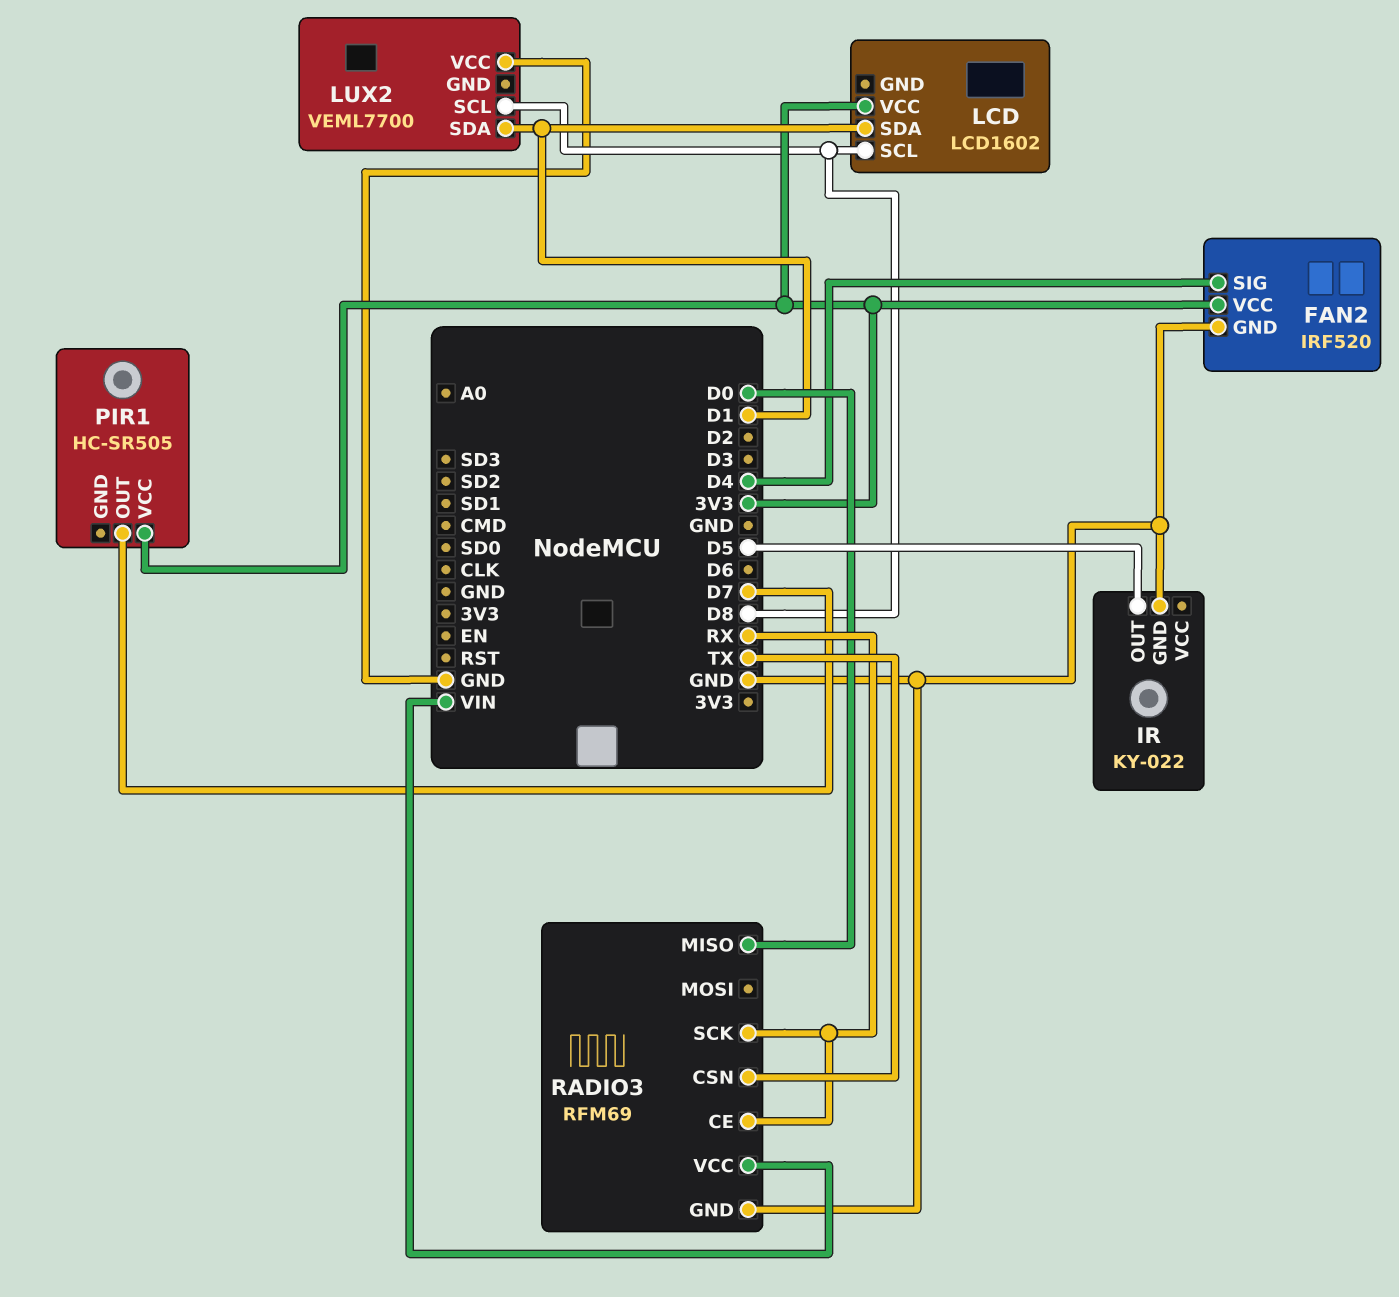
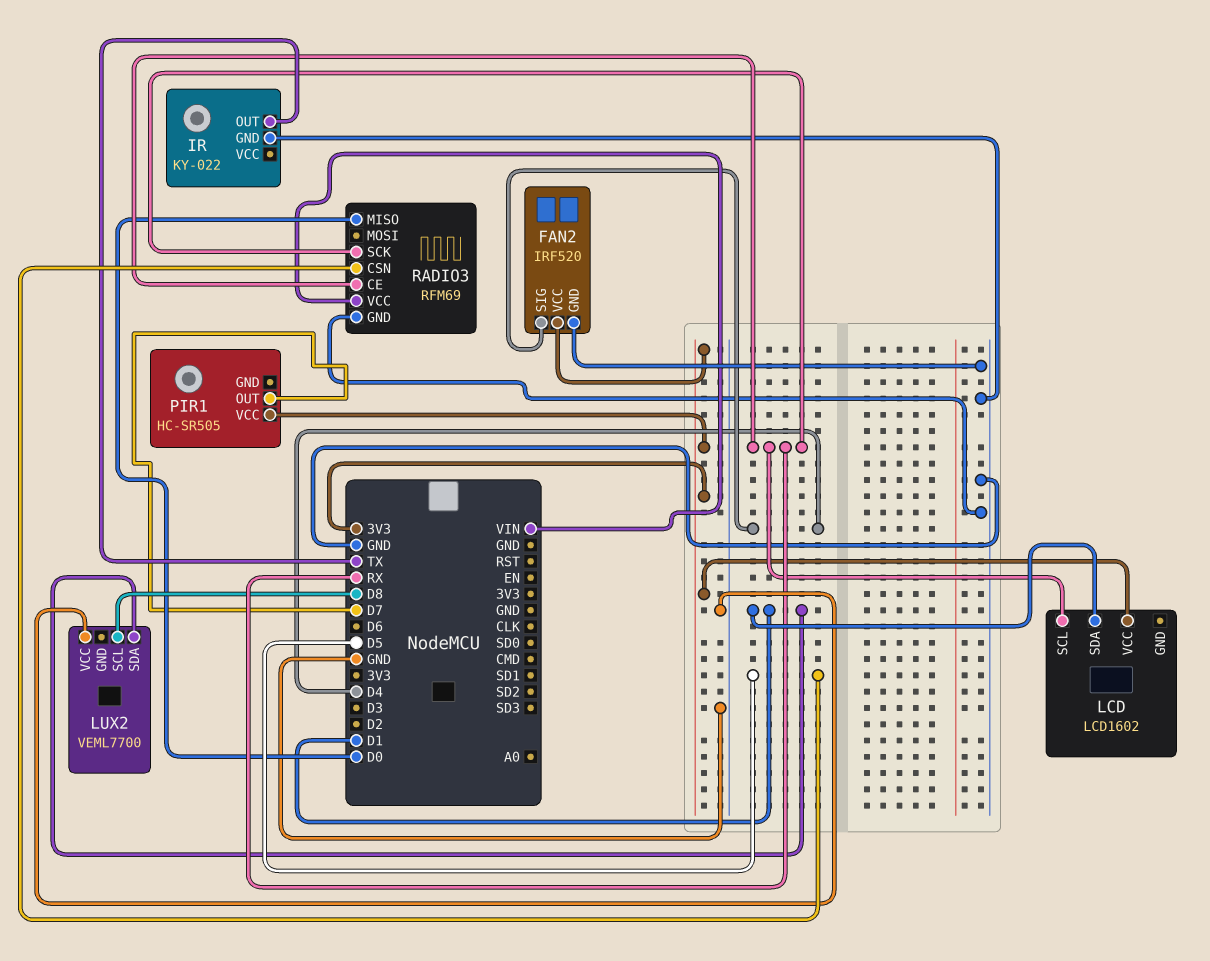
IR pin OUT: D5 -> TX
LCD pin SCL: D8 -> RX
RADIO3 pin CSN: TX -> D5

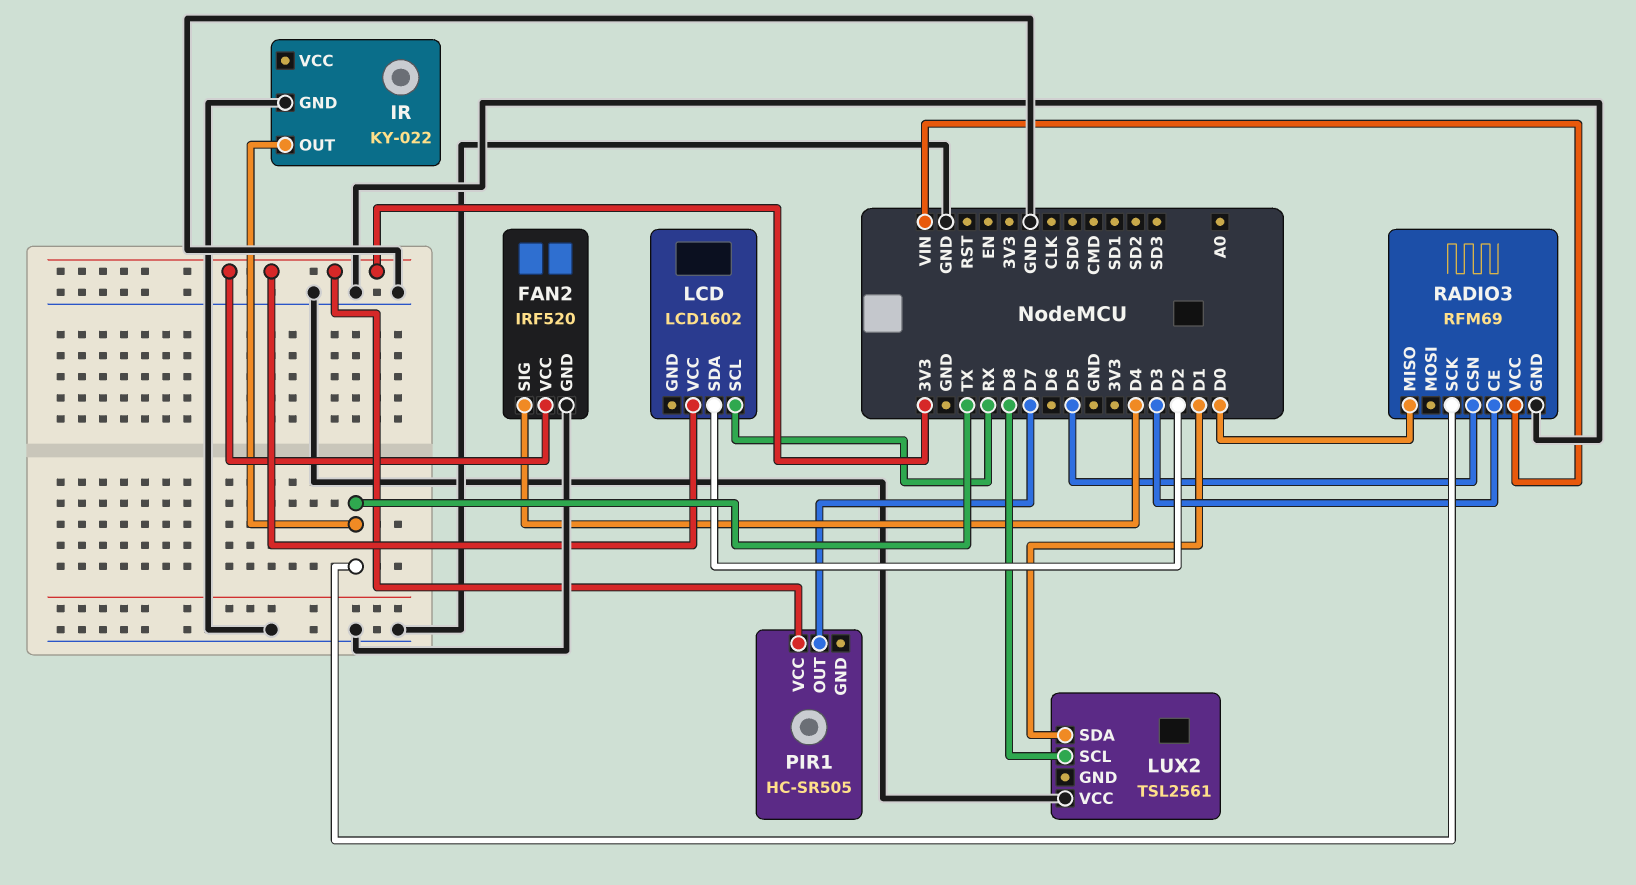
LCD pin SDA: D1 -> D2
LUX2: VEML7700 -> TSL2561
RADIO3 pin CE: RX -> D3
RADIO3 pin SCK: RX -> TX

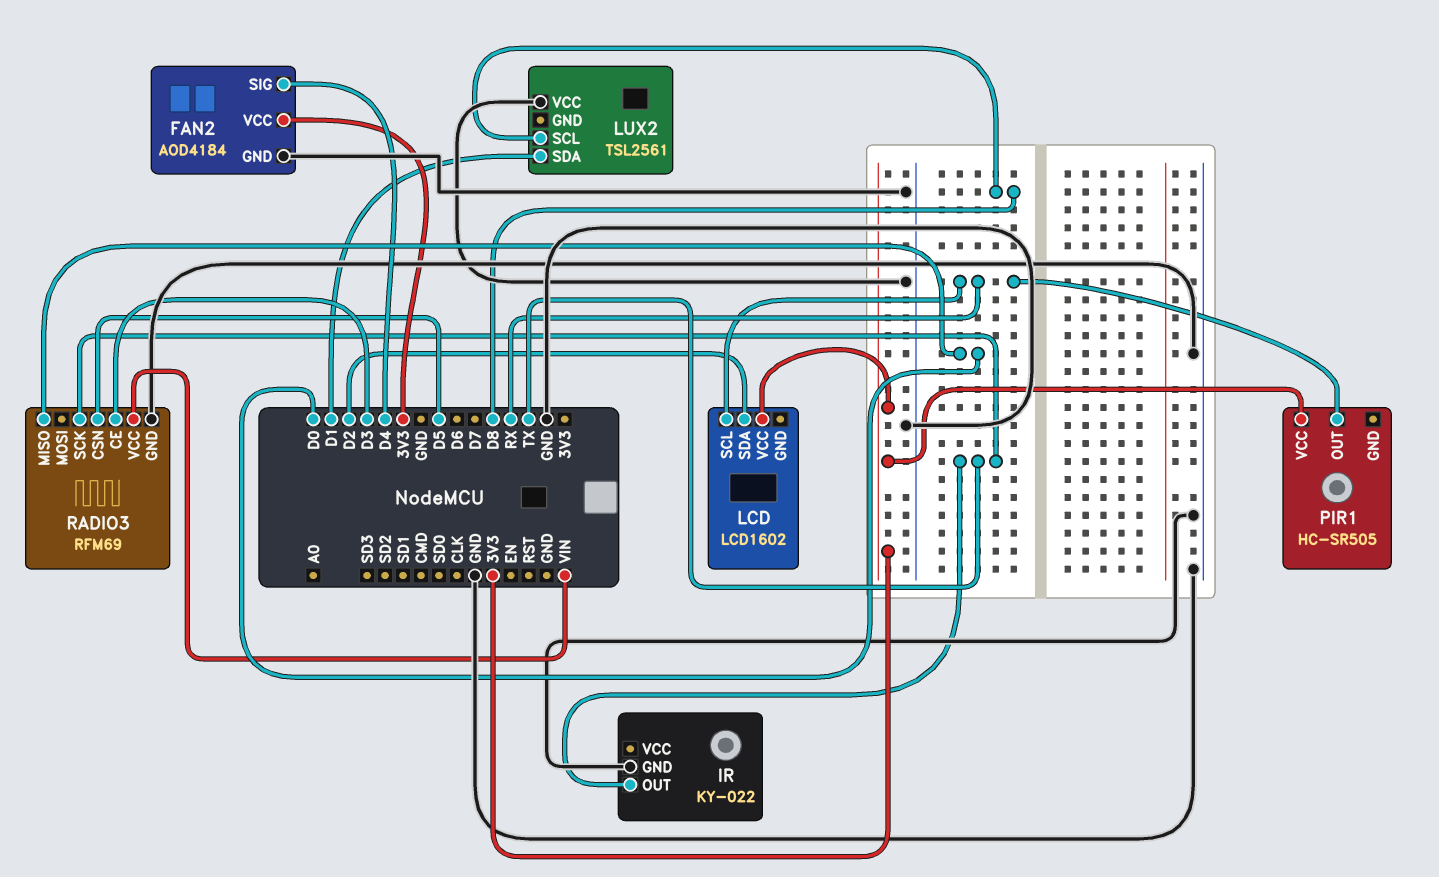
FAN2: IRF520 -> AOD4184
PIR1 pin OUT: D7 -> RX

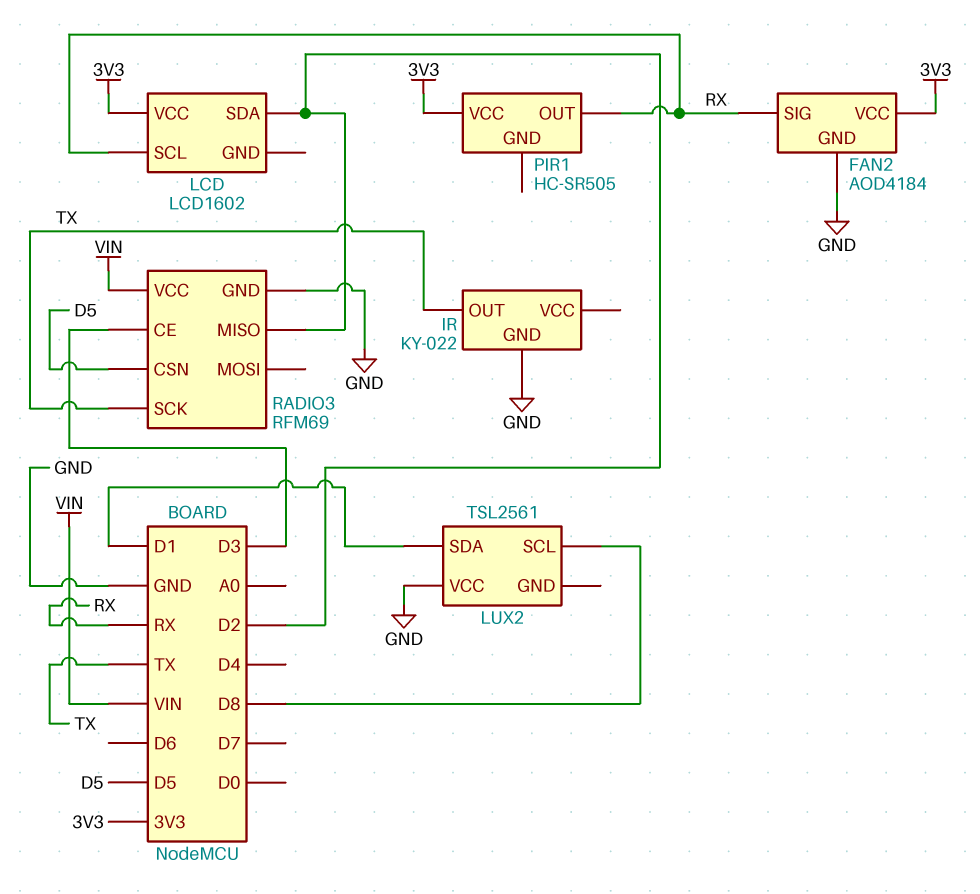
FAN2 pin SIG: D4 -> RX
RADIO3 pin MISO: D0 -> D2

